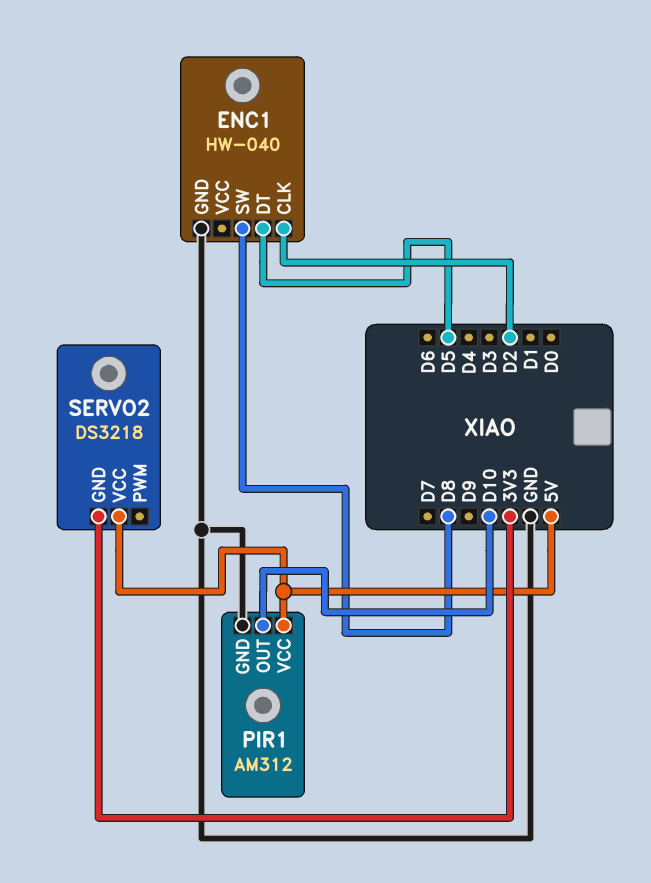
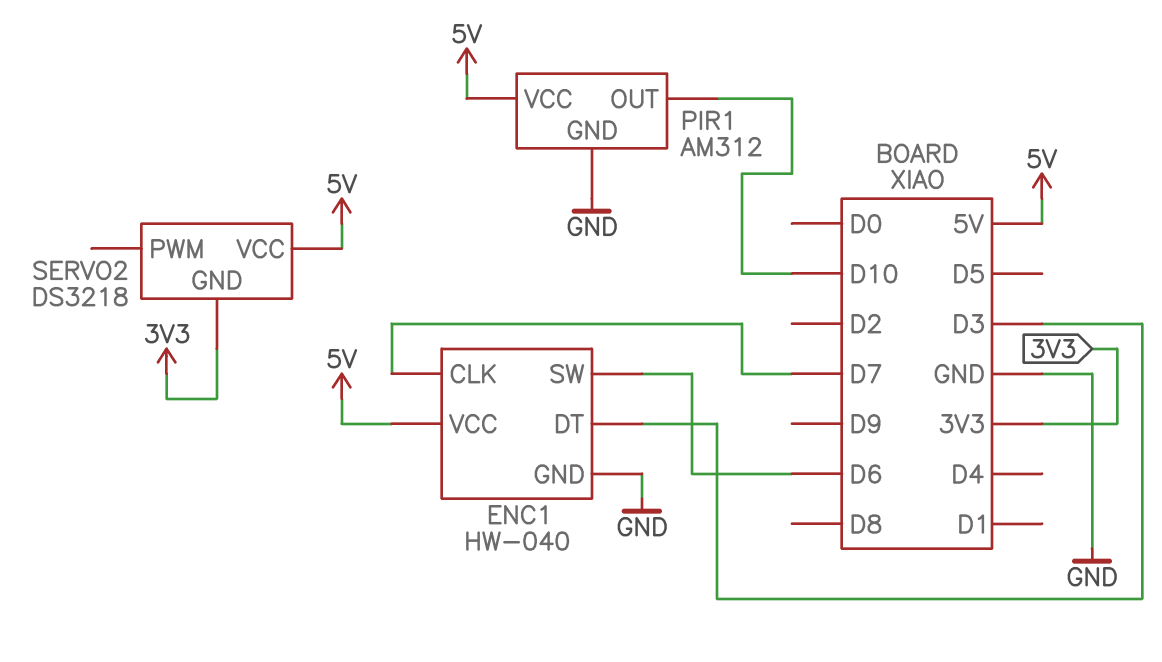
ENC1 pin CLK: D2 -> D7
ENC1 pin DT: D5 -> D3
ENC1 pin SW: D8 -> D6
ENC1 pin VCC: none -> 5V

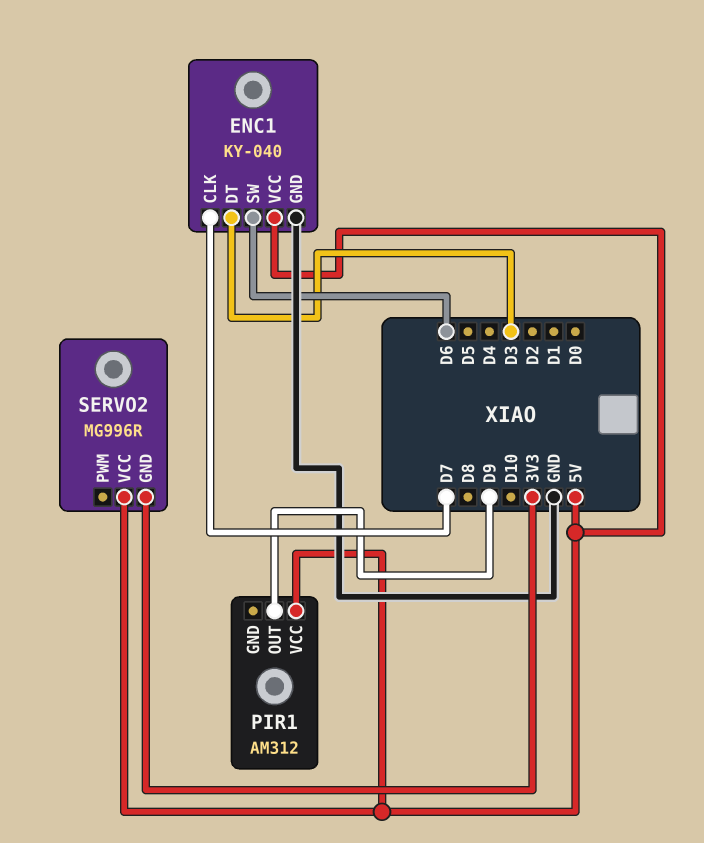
ENC1: HW-040 -> KY-040
PIR1 pin GND: GND -> none
PIR1 pin OUT: D10 -> D9
SERVO2: DS3218 -> MG996R

